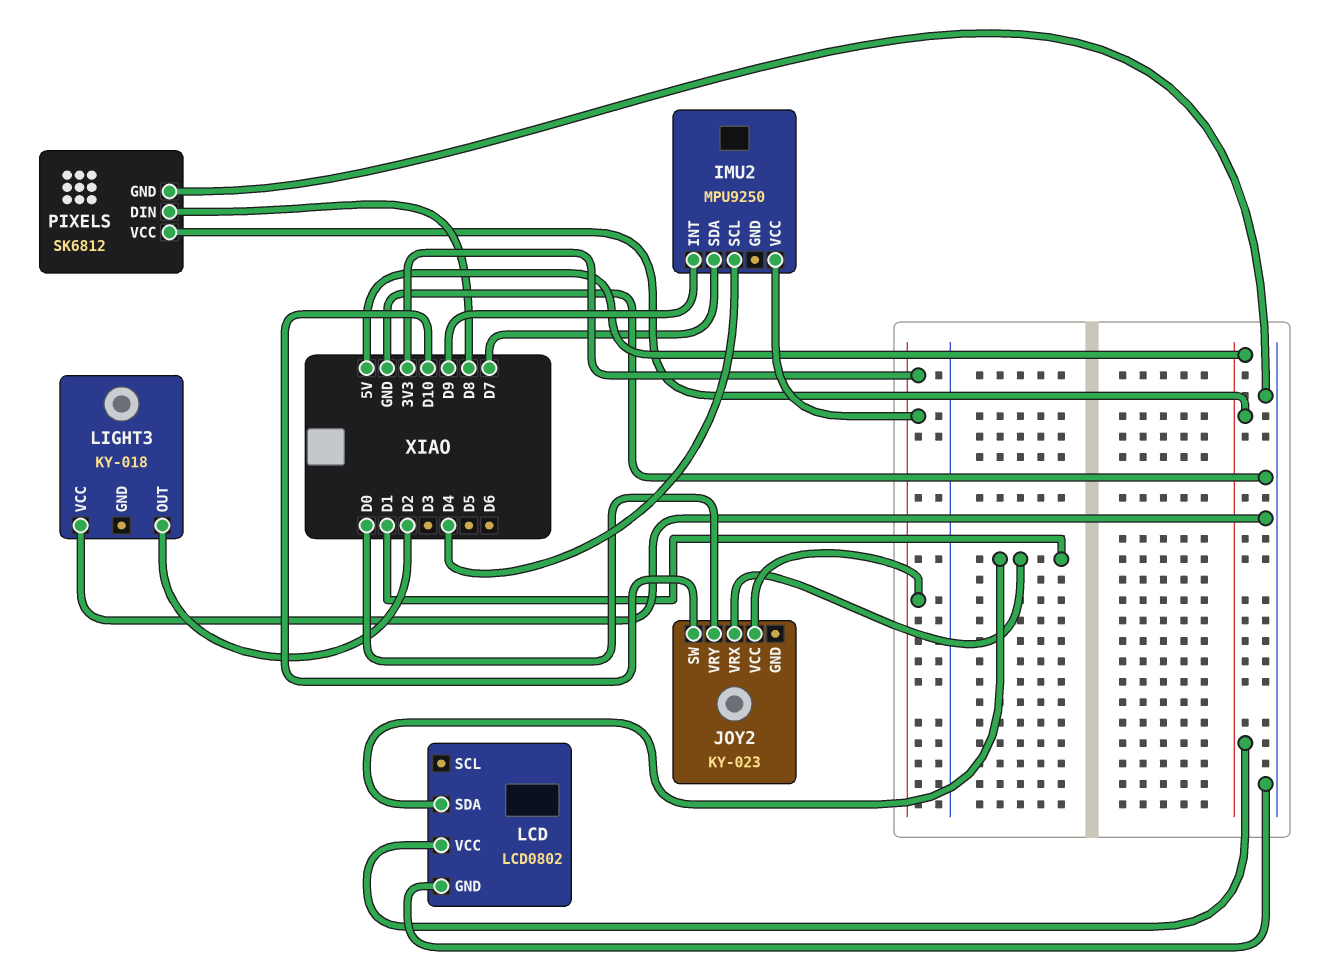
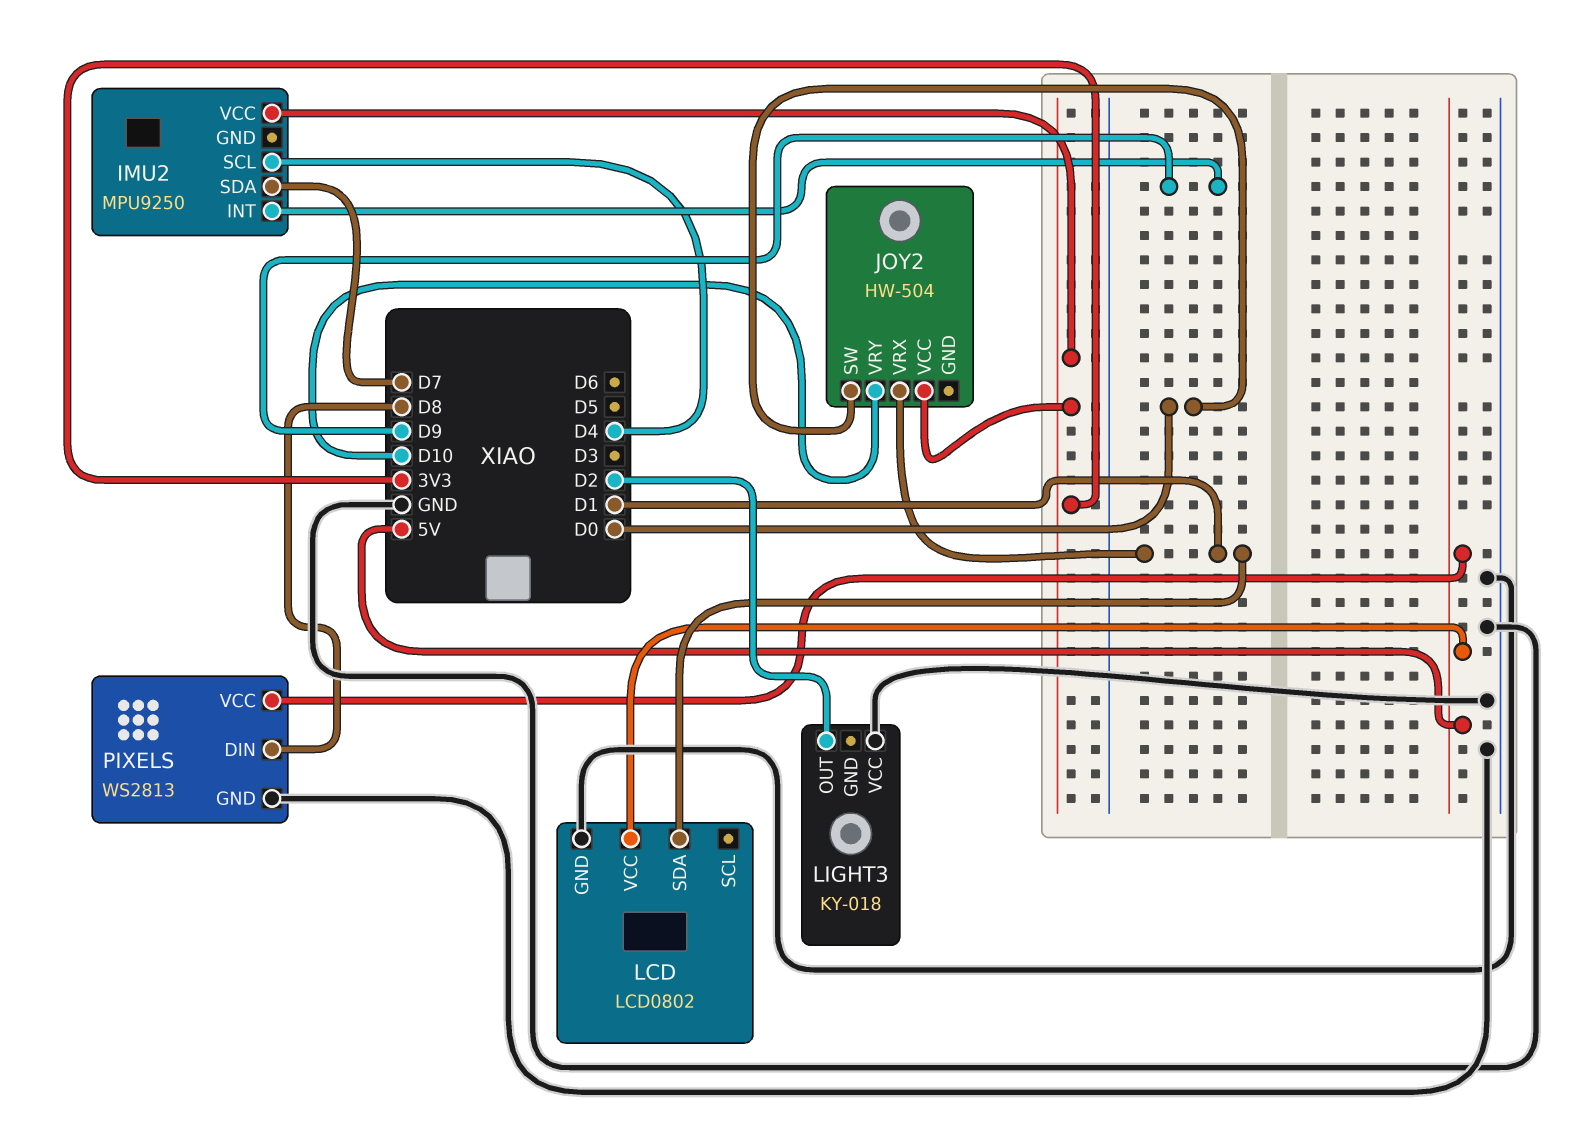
JOY2: KY-023 -> HW-504
JOY2 pin SW: D10 -> D0
JOY2 pin VRY: D0 -> D10
PIXELS: SK6812 -> WS2813

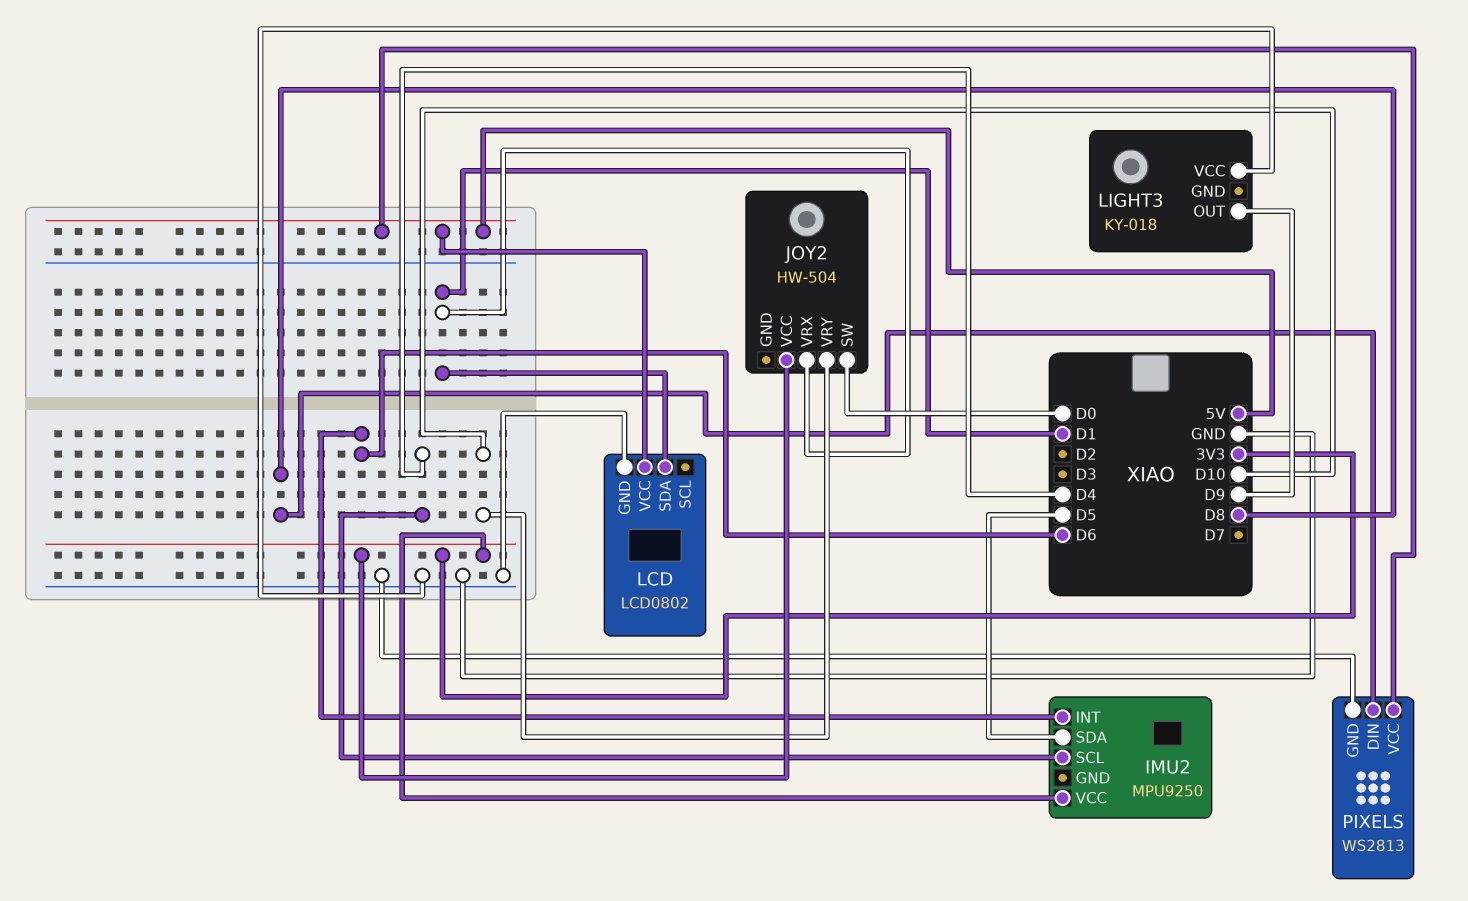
IMU2 pin INT: D9 -> D6
IMU2 pin SDA: D7 -> D5
LIGHT3 pin OUT: D2 -> D9

